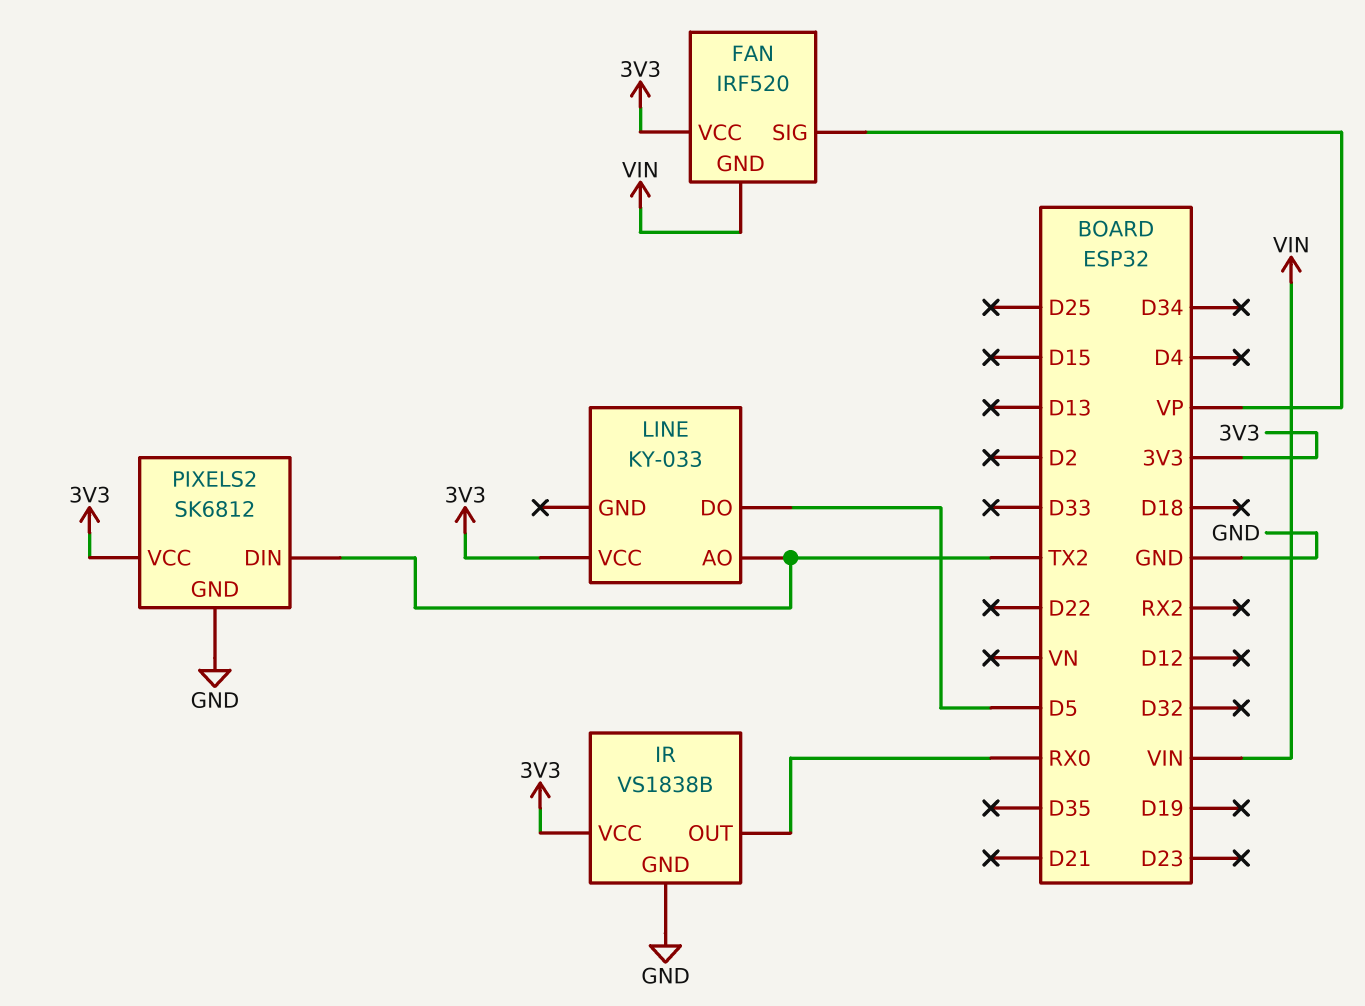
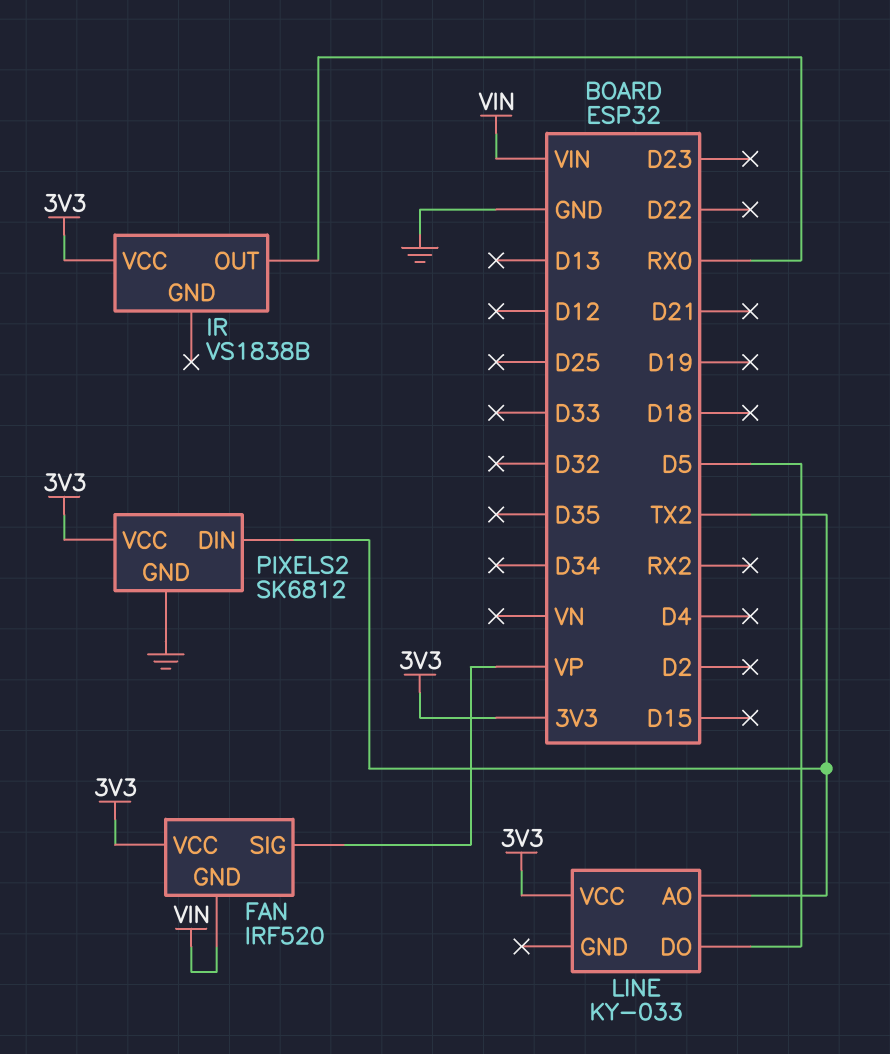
IR pin GND: GND -> none

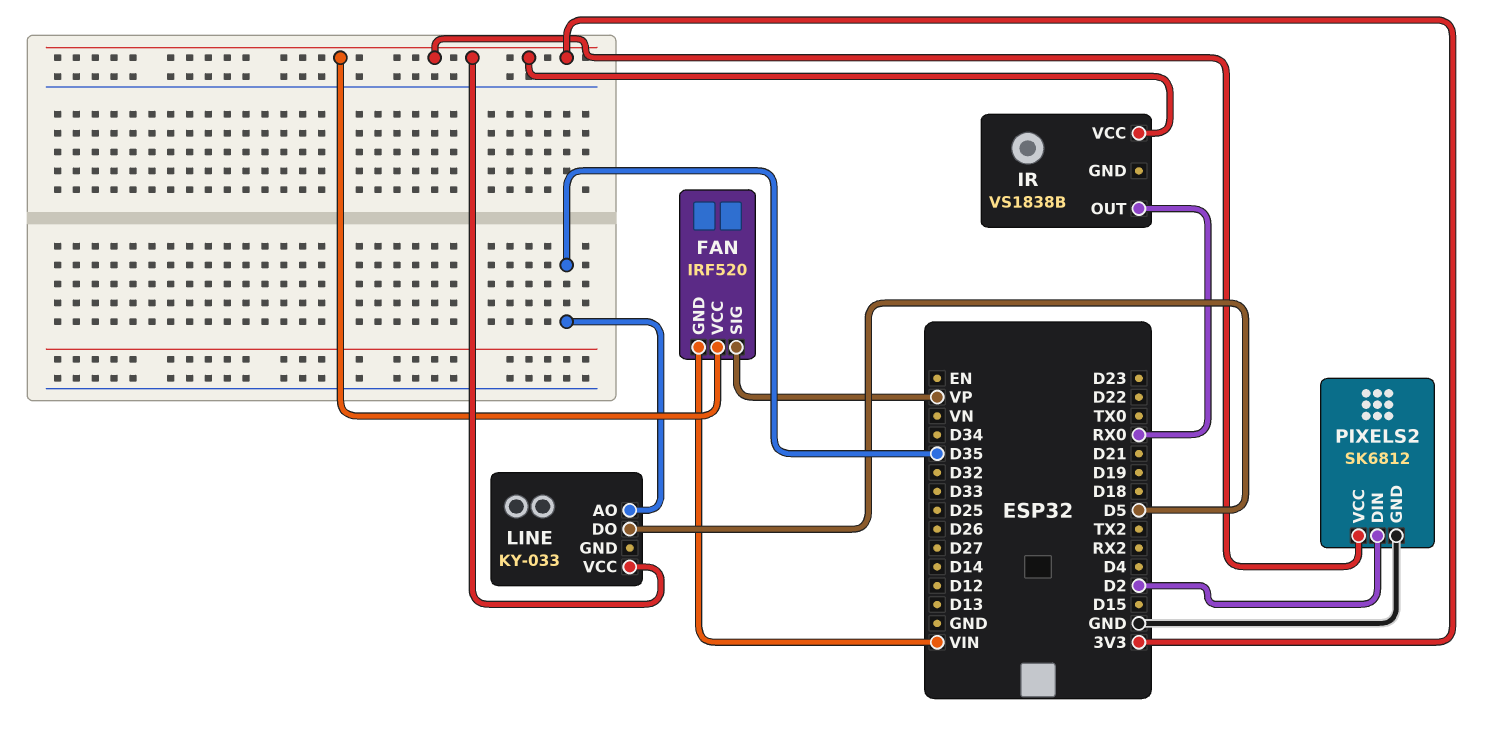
LINE pin AO: TX2 -> D35
PIXELS2 pin DIN: TX2 -> D2

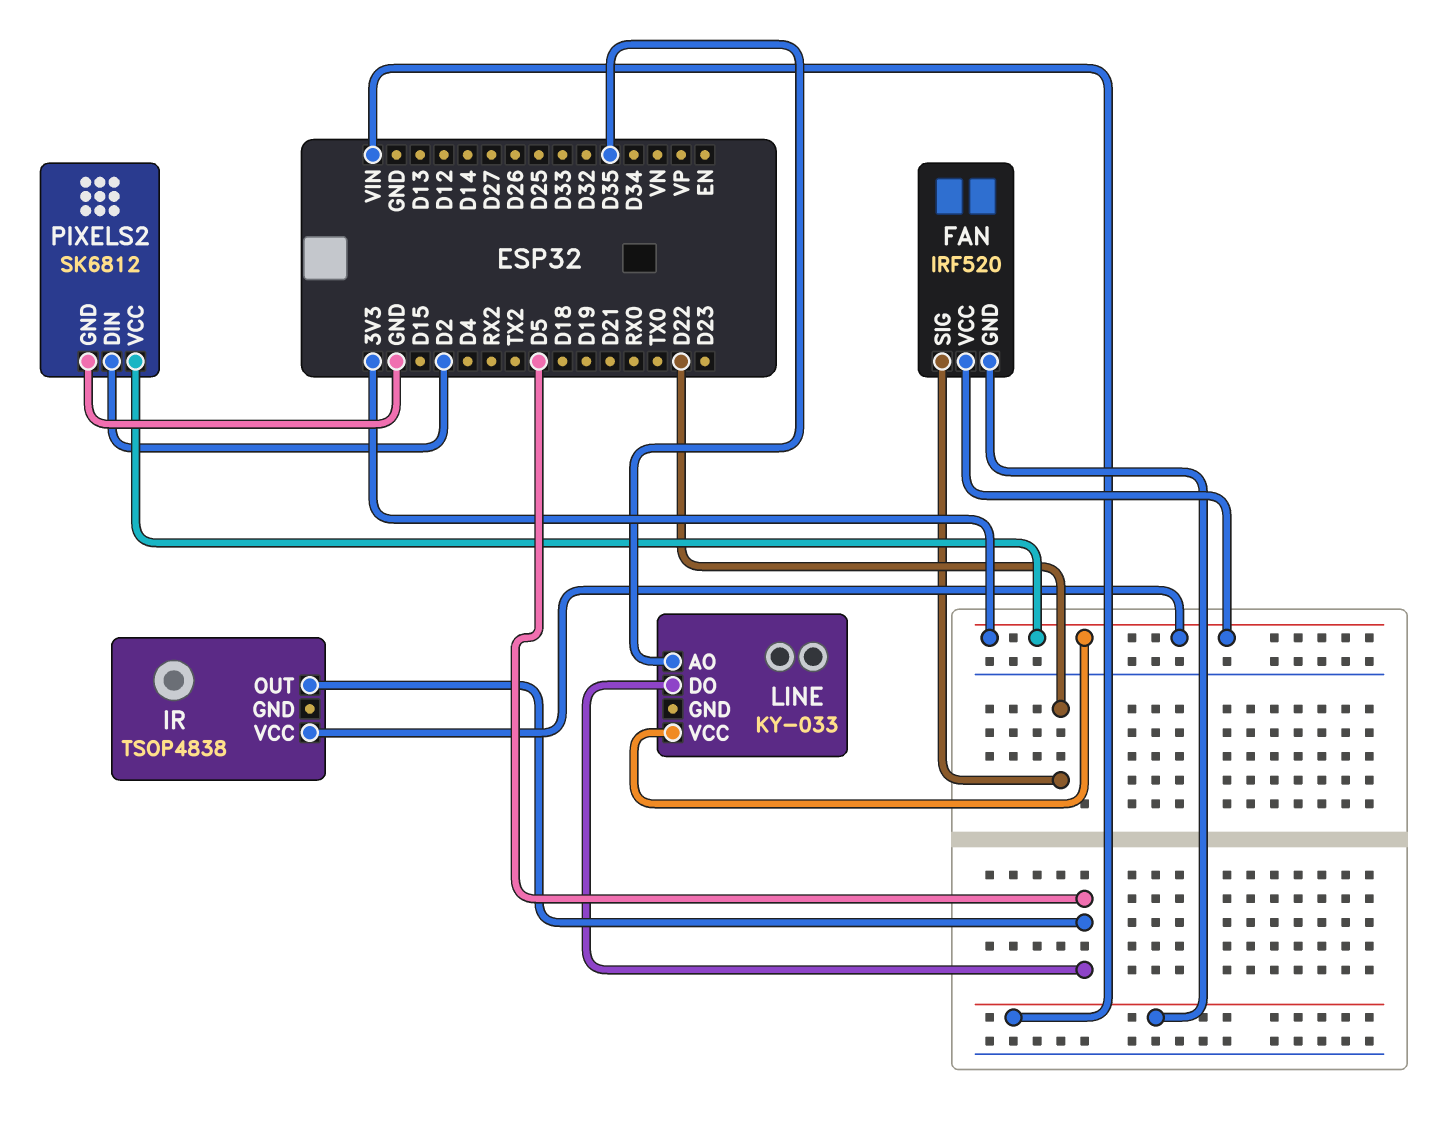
FAN pin SIG: VP -> D22
IR: VS1838B -> TSOP4838
IR pin OUT: RX0 -> D5

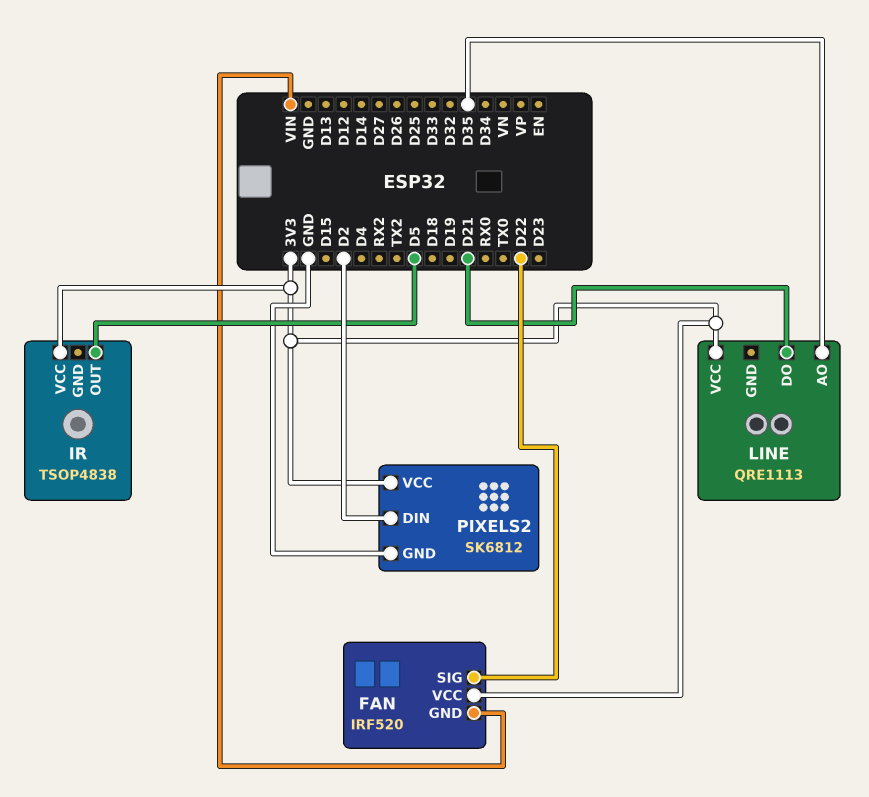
LINE: KY-033 -> QRE1113
LINE pin DO: D5 -> D21

